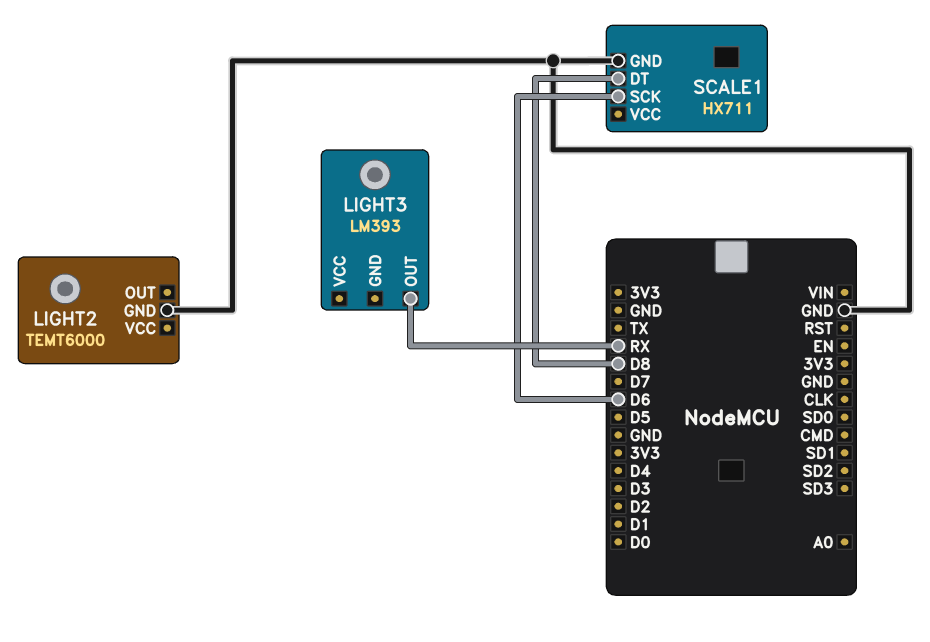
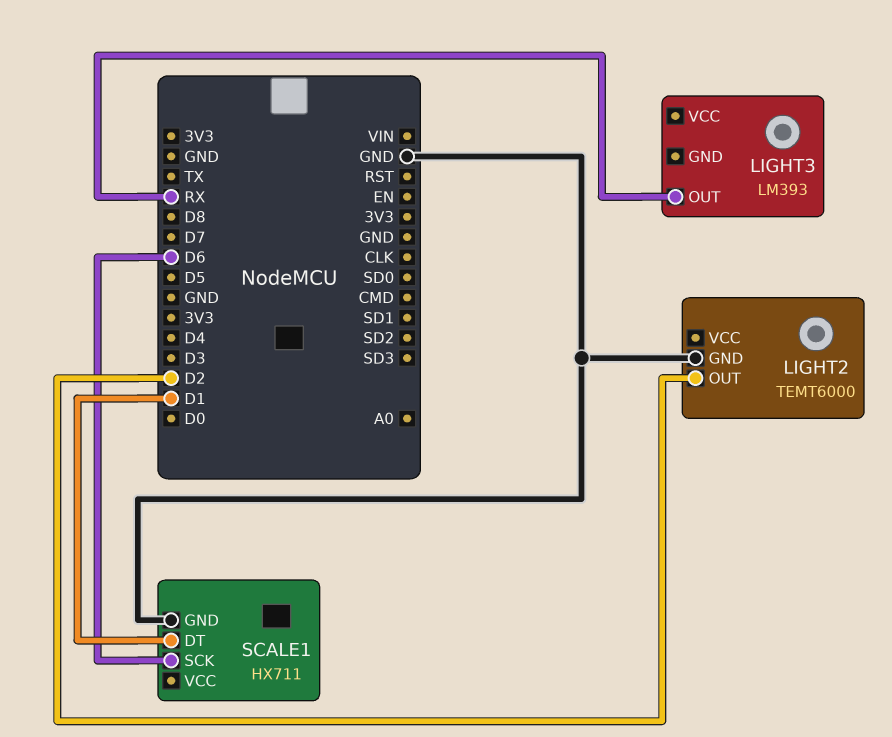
LIGHT2 pin OUT: none -> D2
SCALE1 pin DT: D8 -> D1

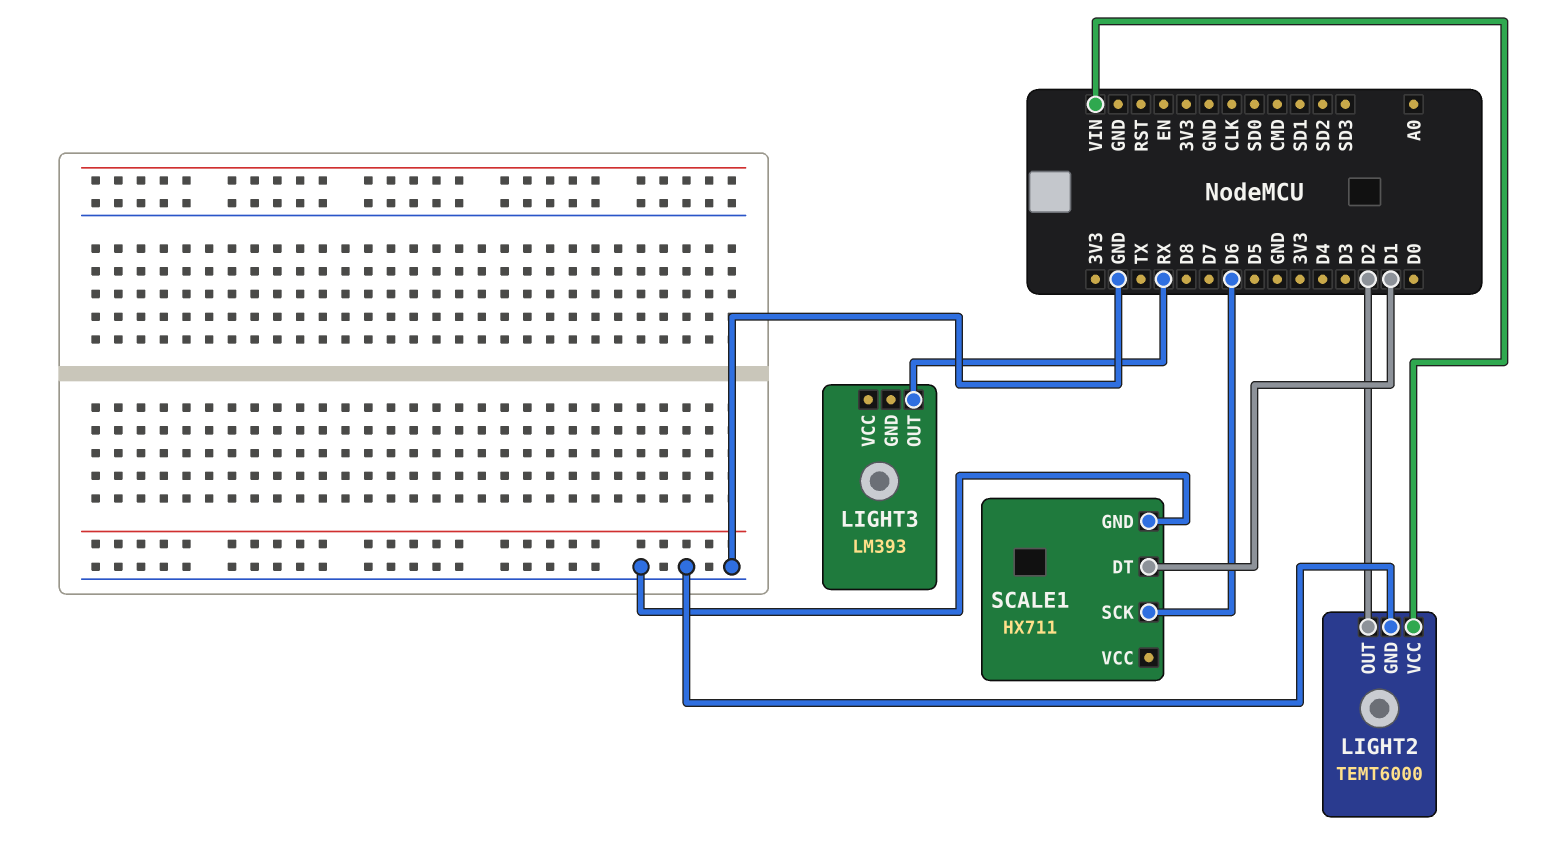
LIGHT2 pin VCC: none -> VIN

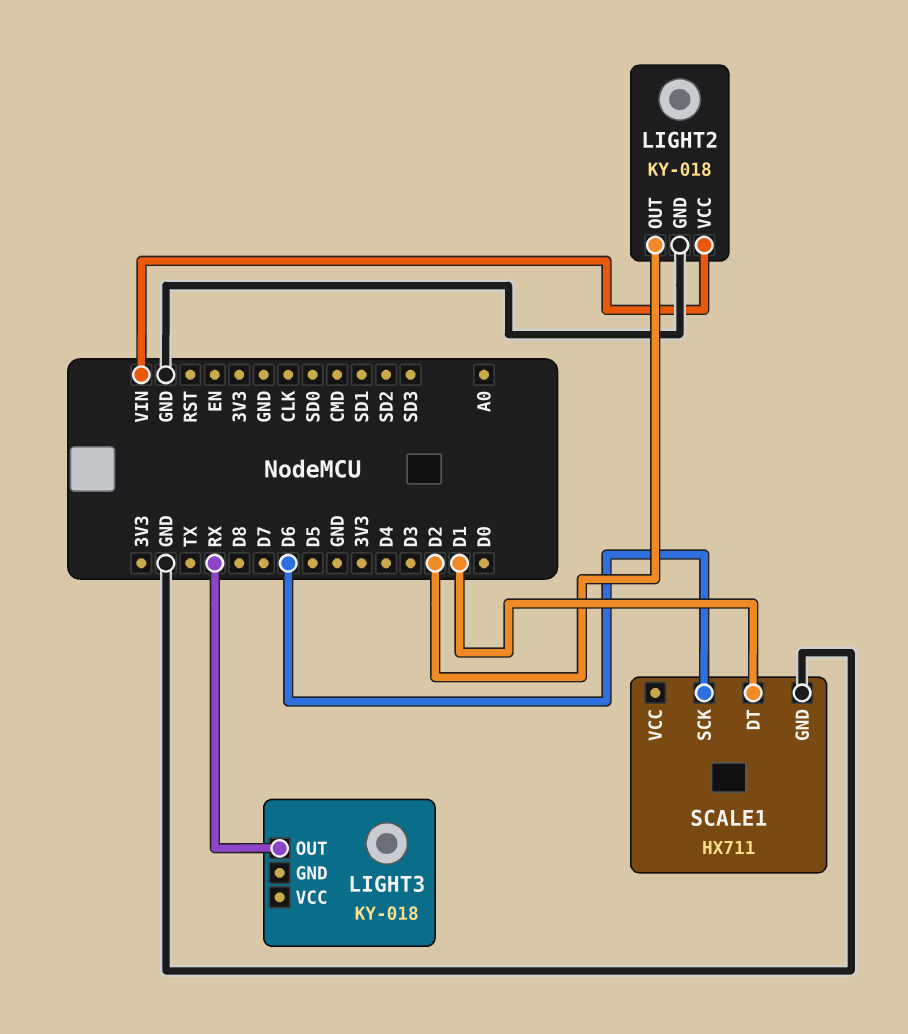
LIGHT2: TEMT6000 -> KY-018
LIGHT3: LM393 -> KY-018

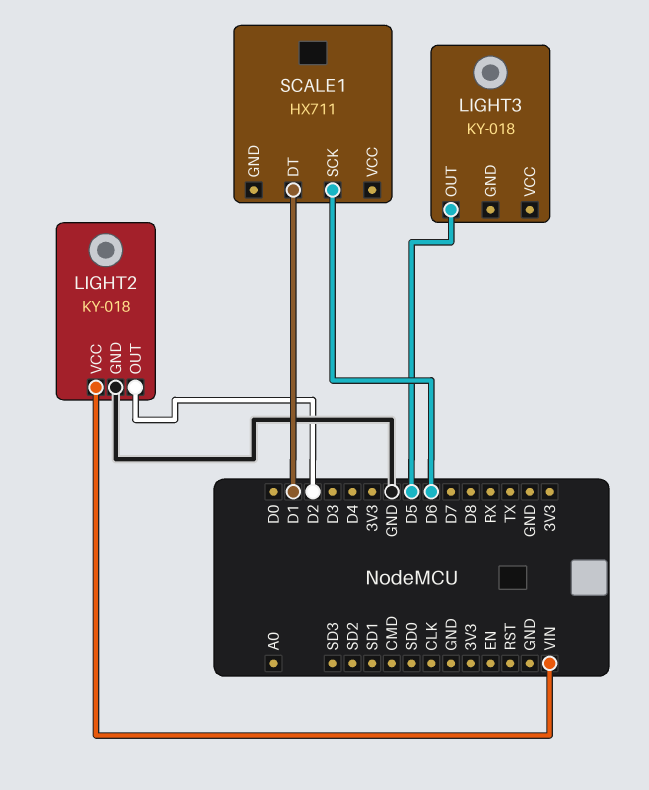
LIGHT3 pin OUT: RX -> D5
SCALE1 pin GND: GND -> none

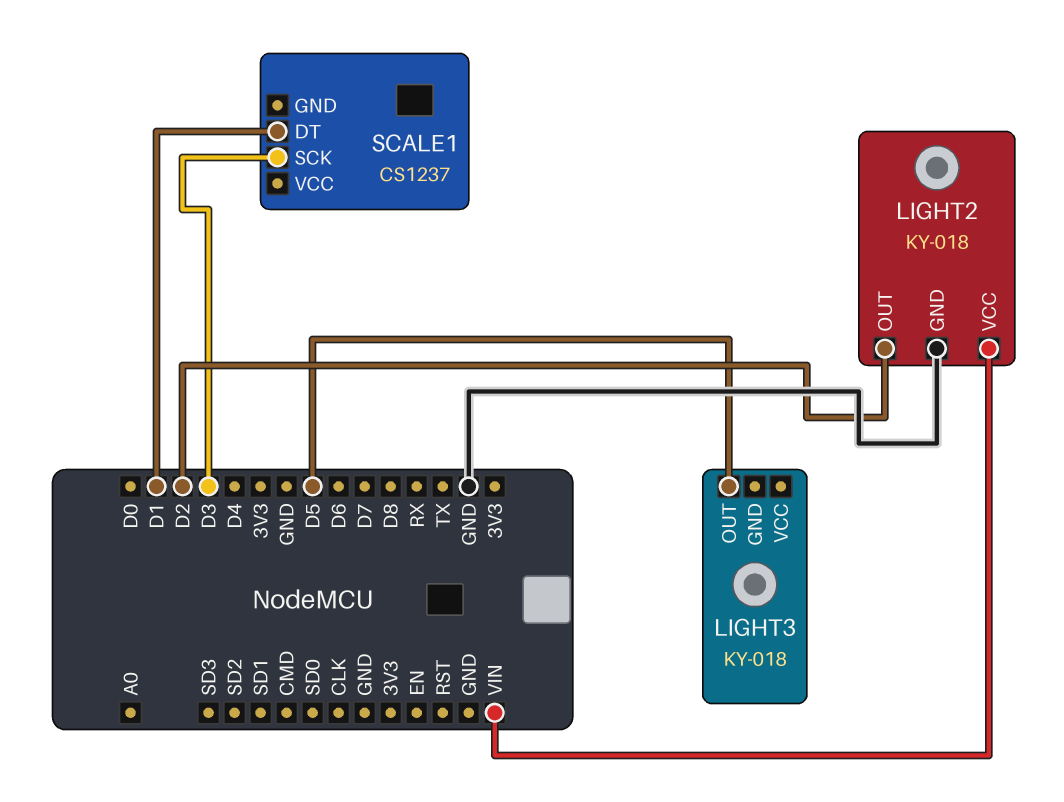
SCALE1: HX711 -> CS1237
SCALE1 pin SCK: D6 -> D3

